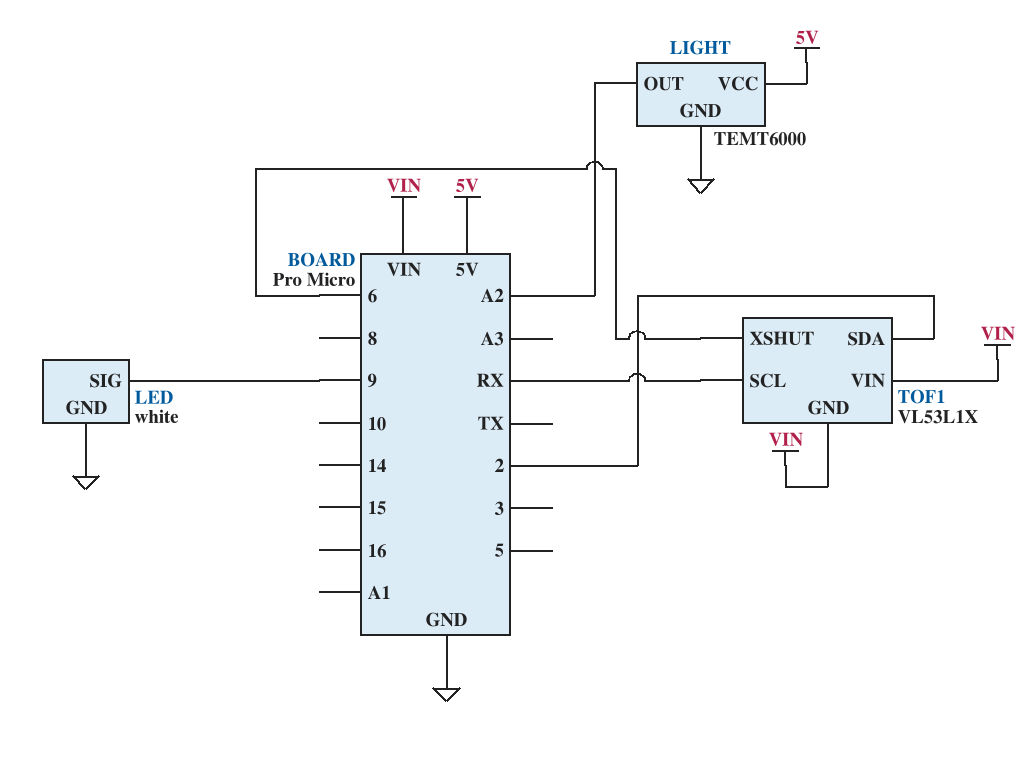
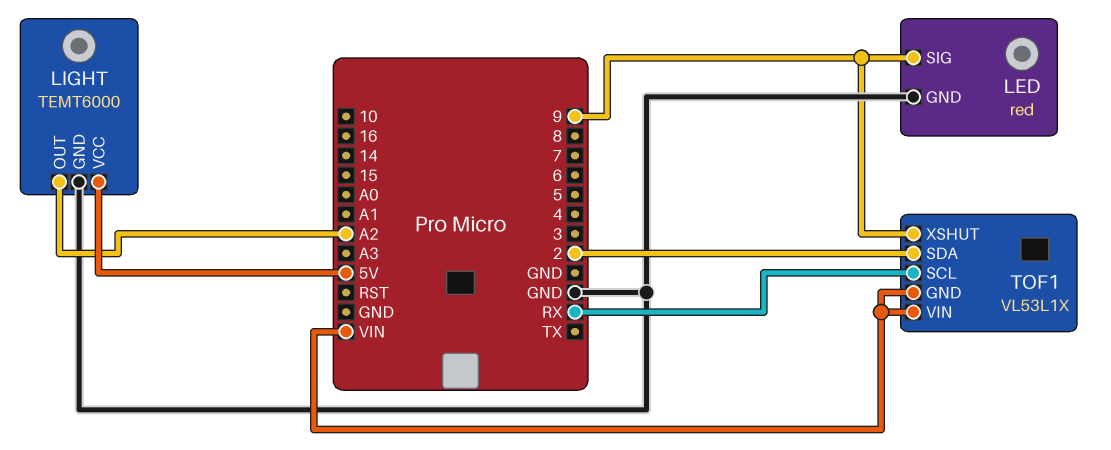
LED: white -> red
TOF1 pin XSHUT: 6 -> 9

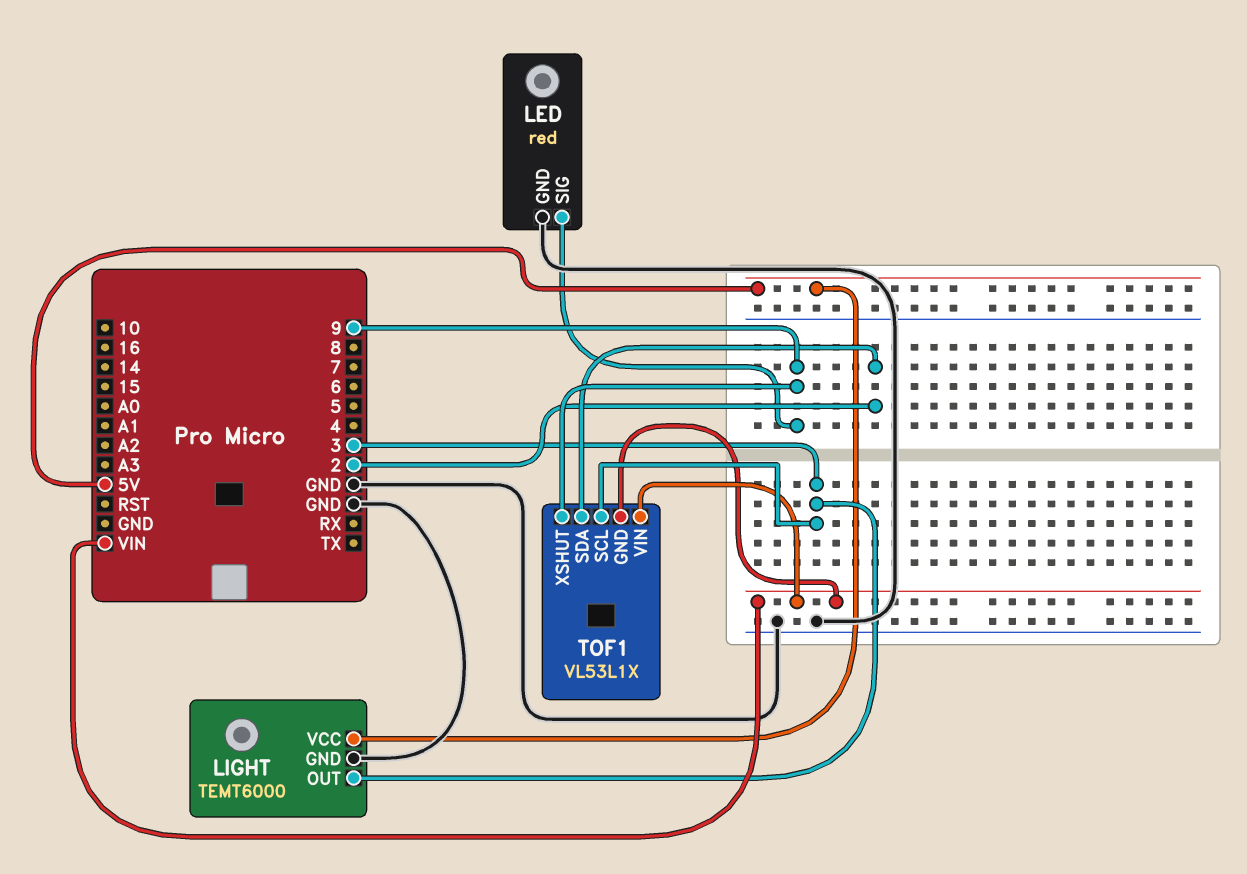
LIGHT pin OUT: A2 -> 3
TOF1 pin SCL: RX -> 3

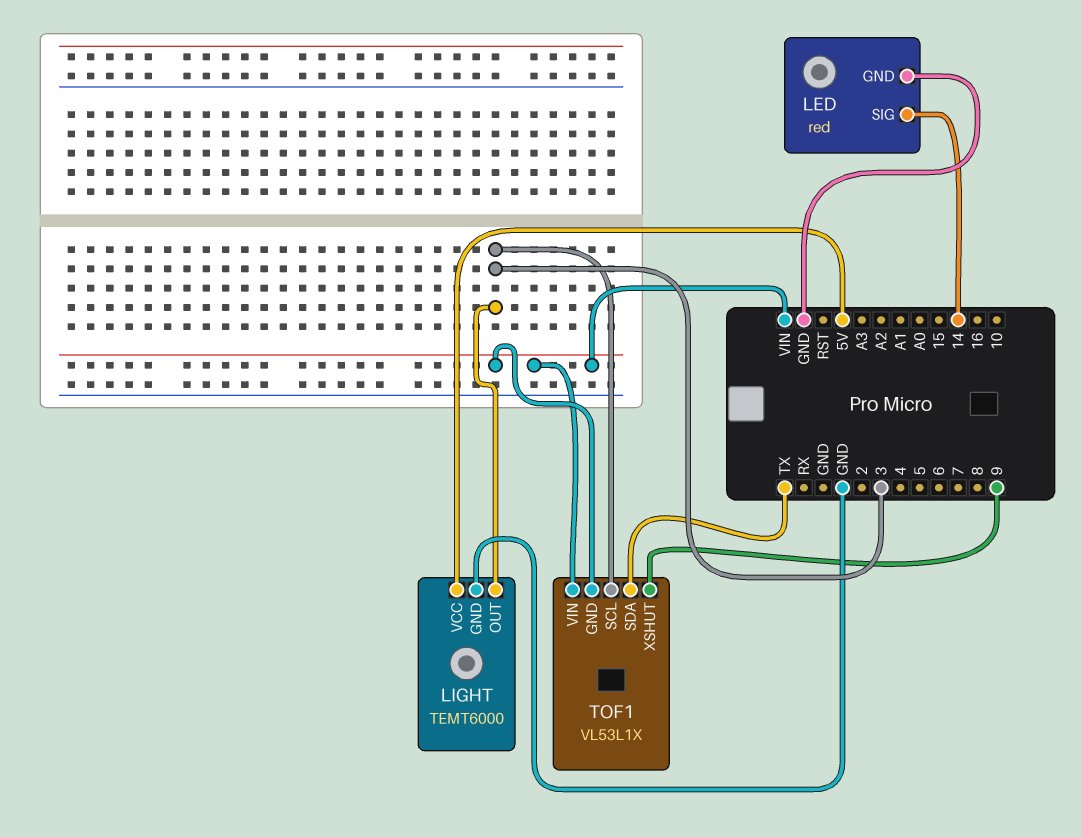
LED pin SIG: 9 -> 14
TOF1 pin SDA: 2 -> TX

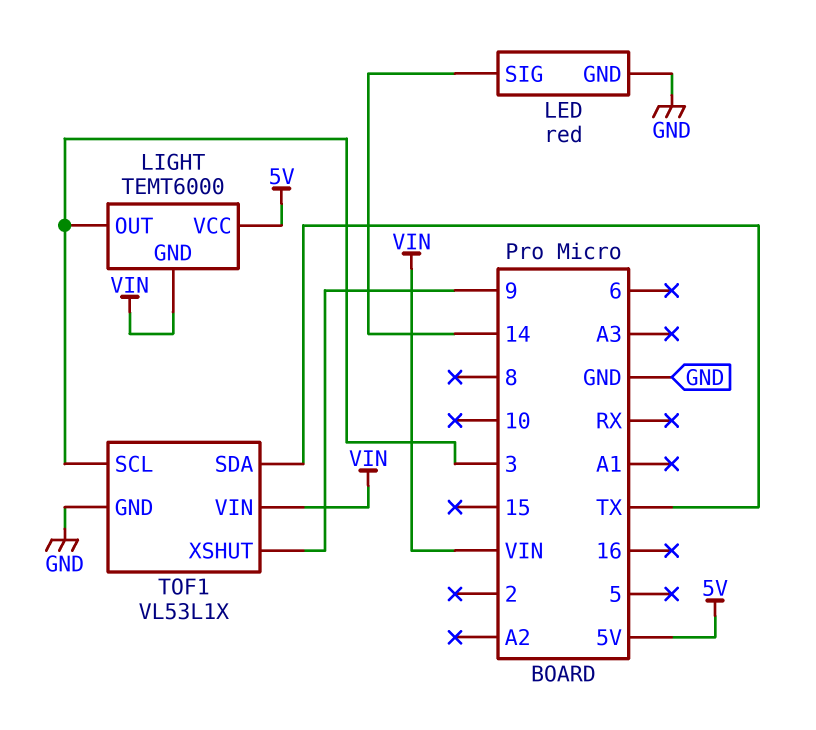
LIGHT pin GND: GND -> VIN
TOF1 pin GND: VIN -> GND

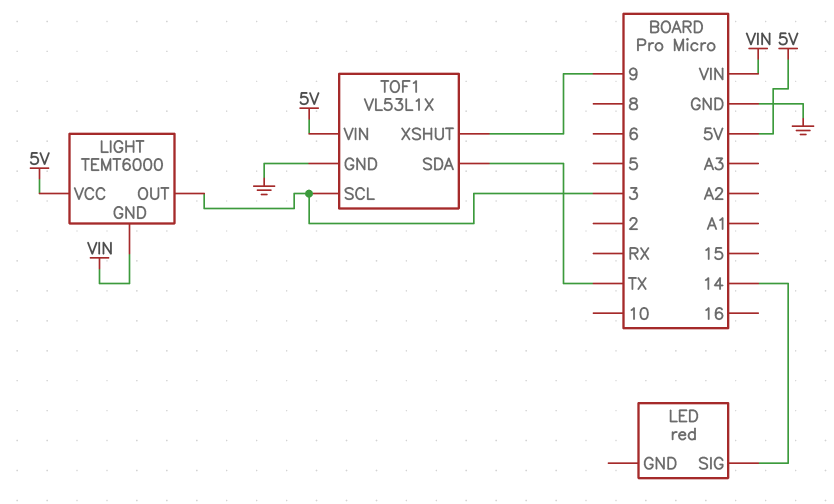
LED pin GND: GND -> none
TOF1 pin VIN: VIN -> 5V

